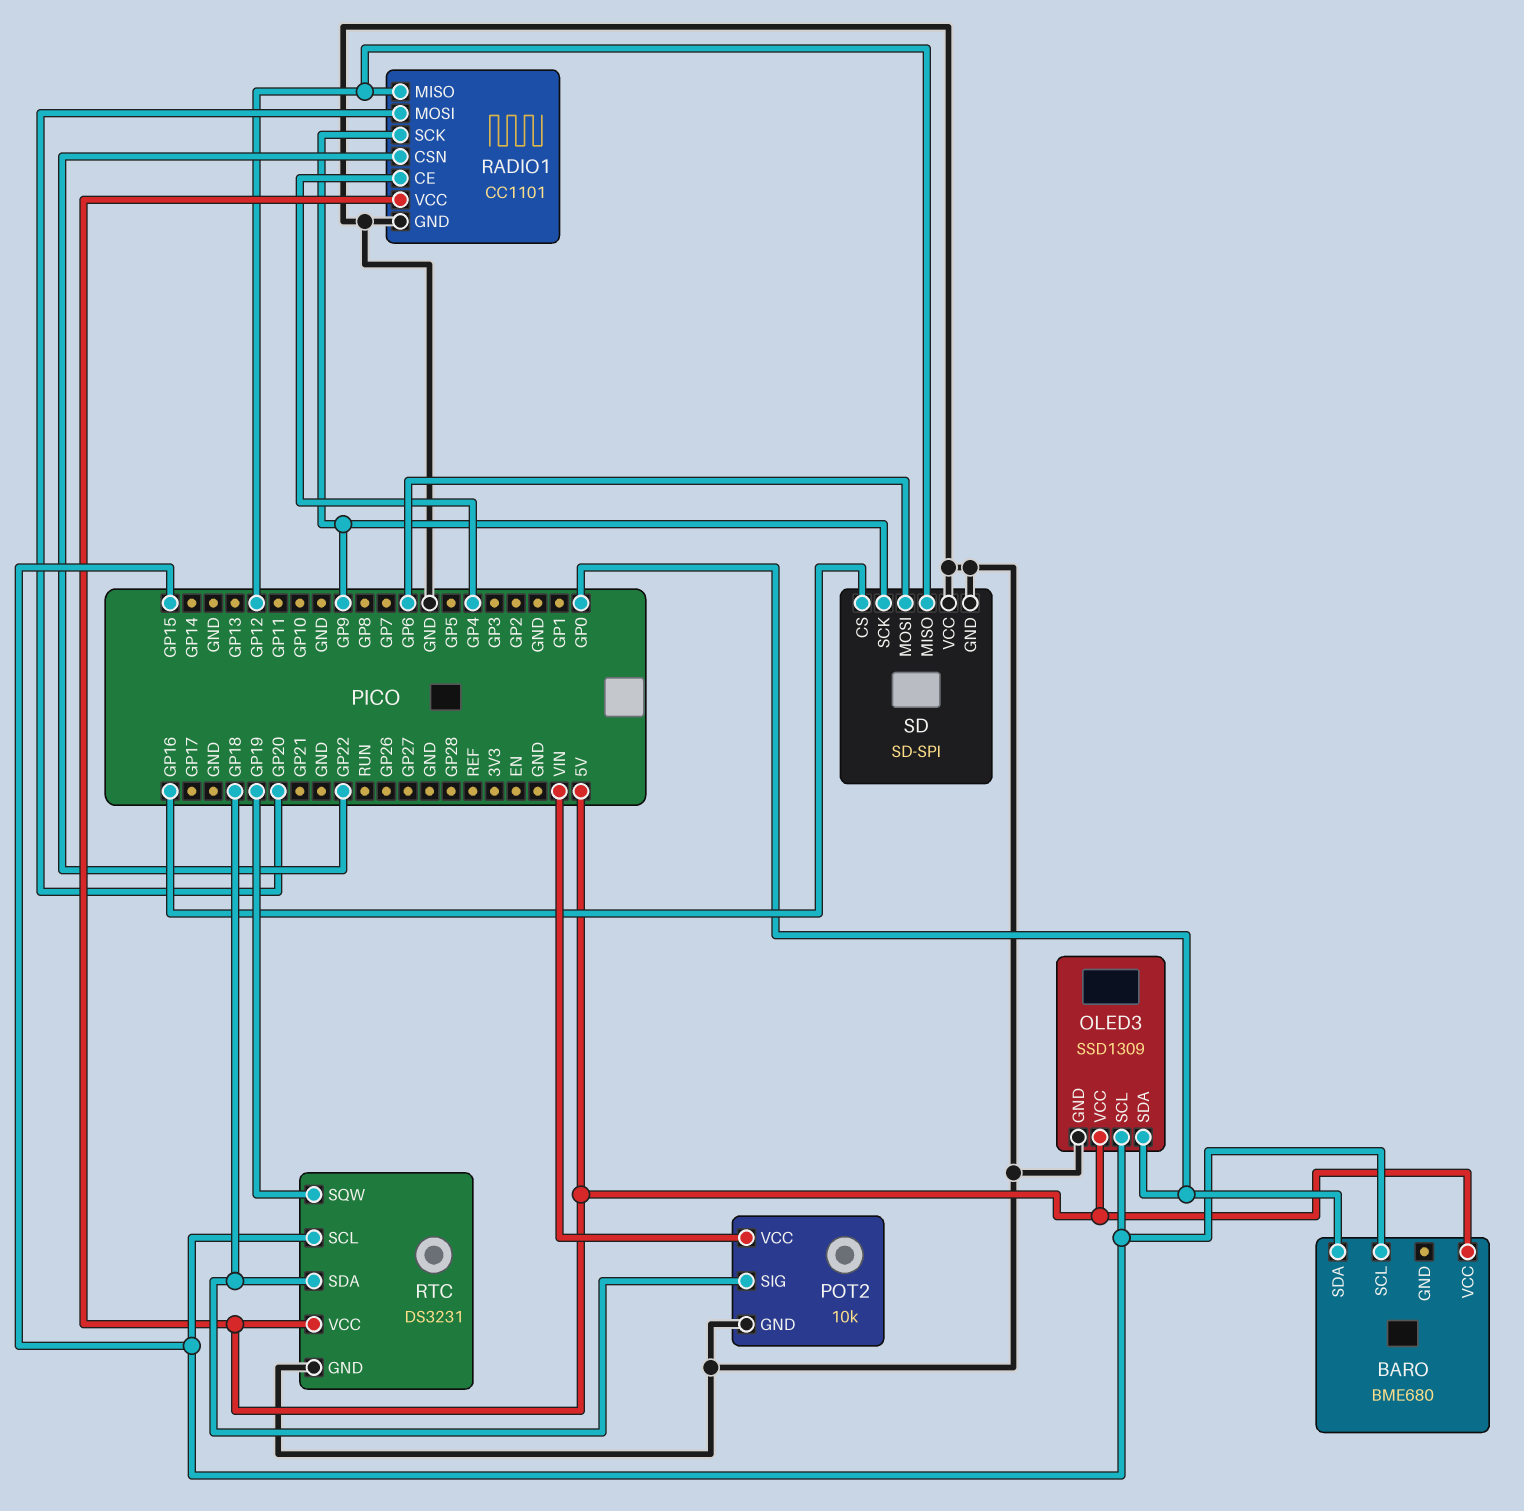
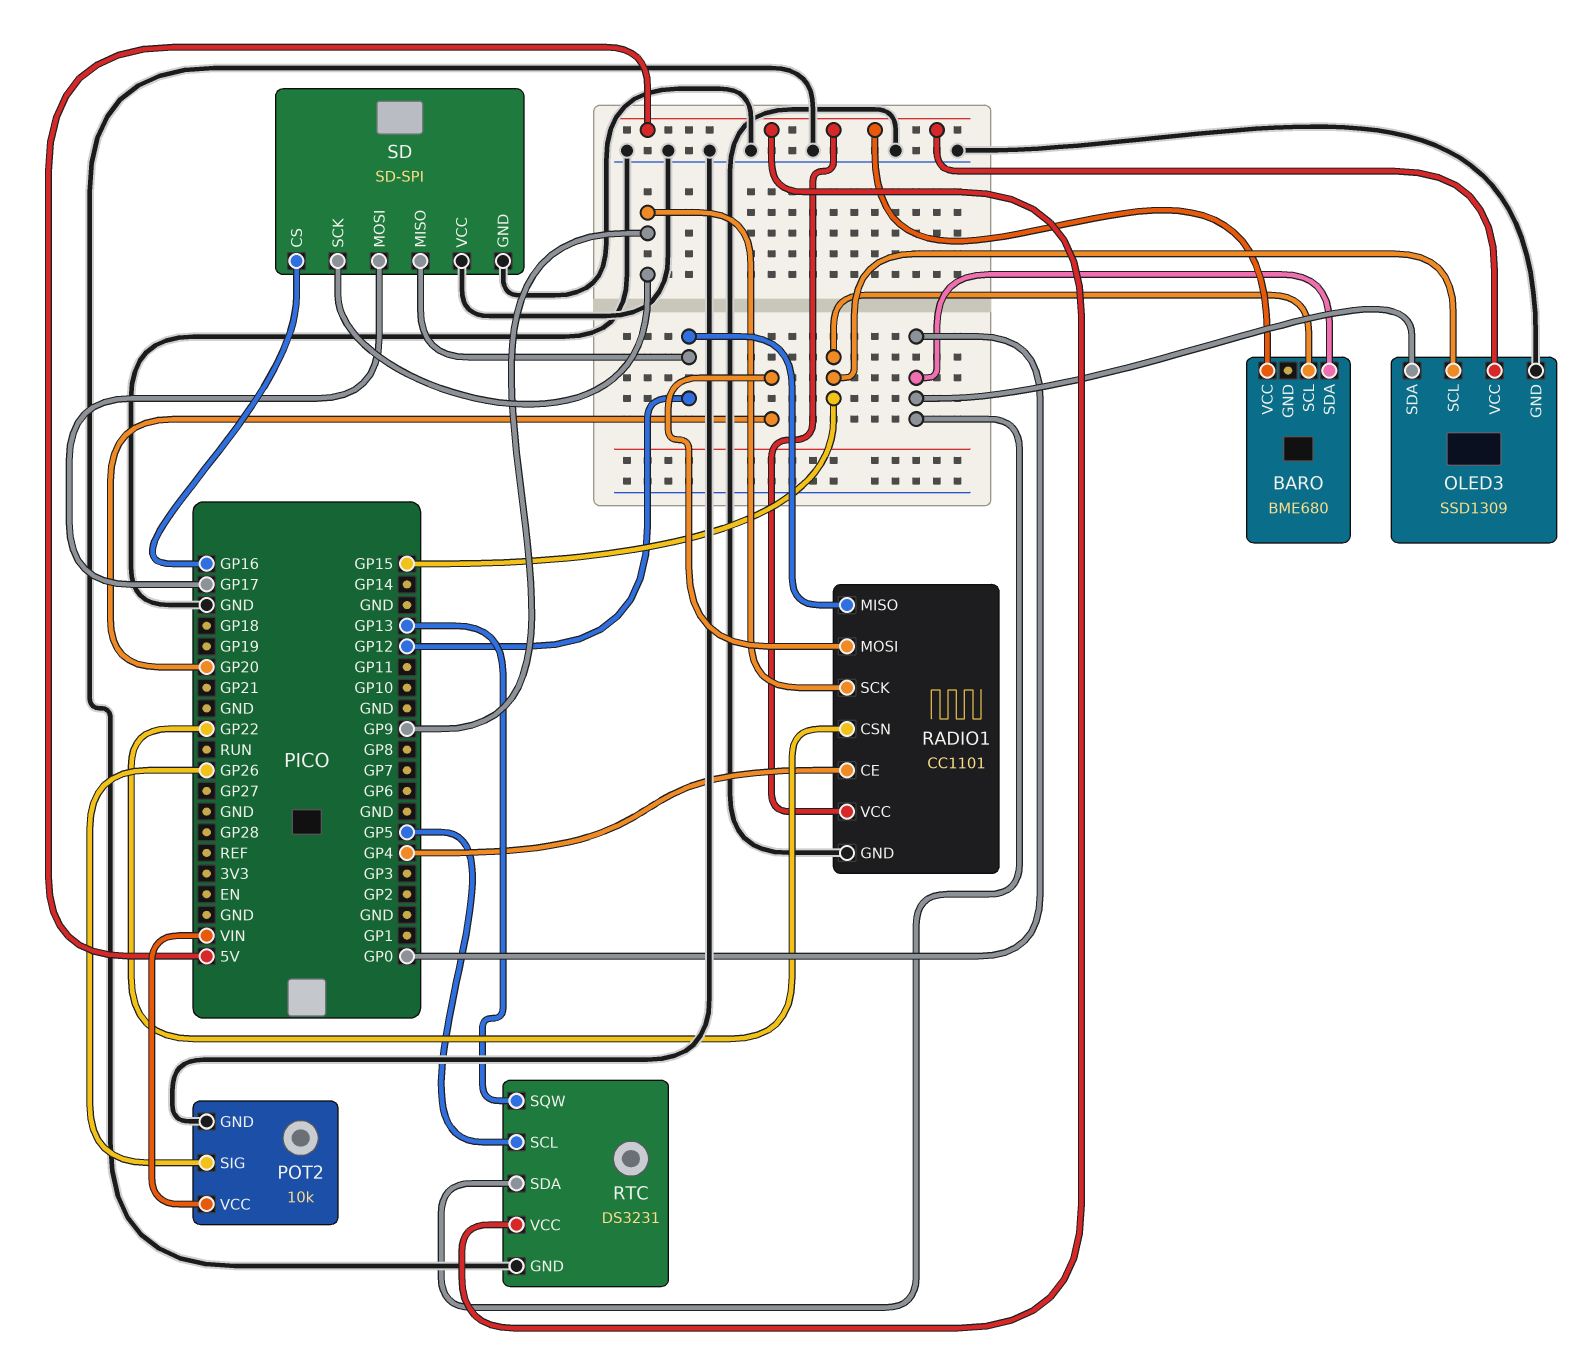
POT2 pin SIG: GP18 -> GP26
RTC pin SCL: GP15 -> GP5
RTC pin SDA: GP18 -> GP0
RTC pin SQW: GP19 -> GP13
SD pin MOSI: GP6 -> GP17

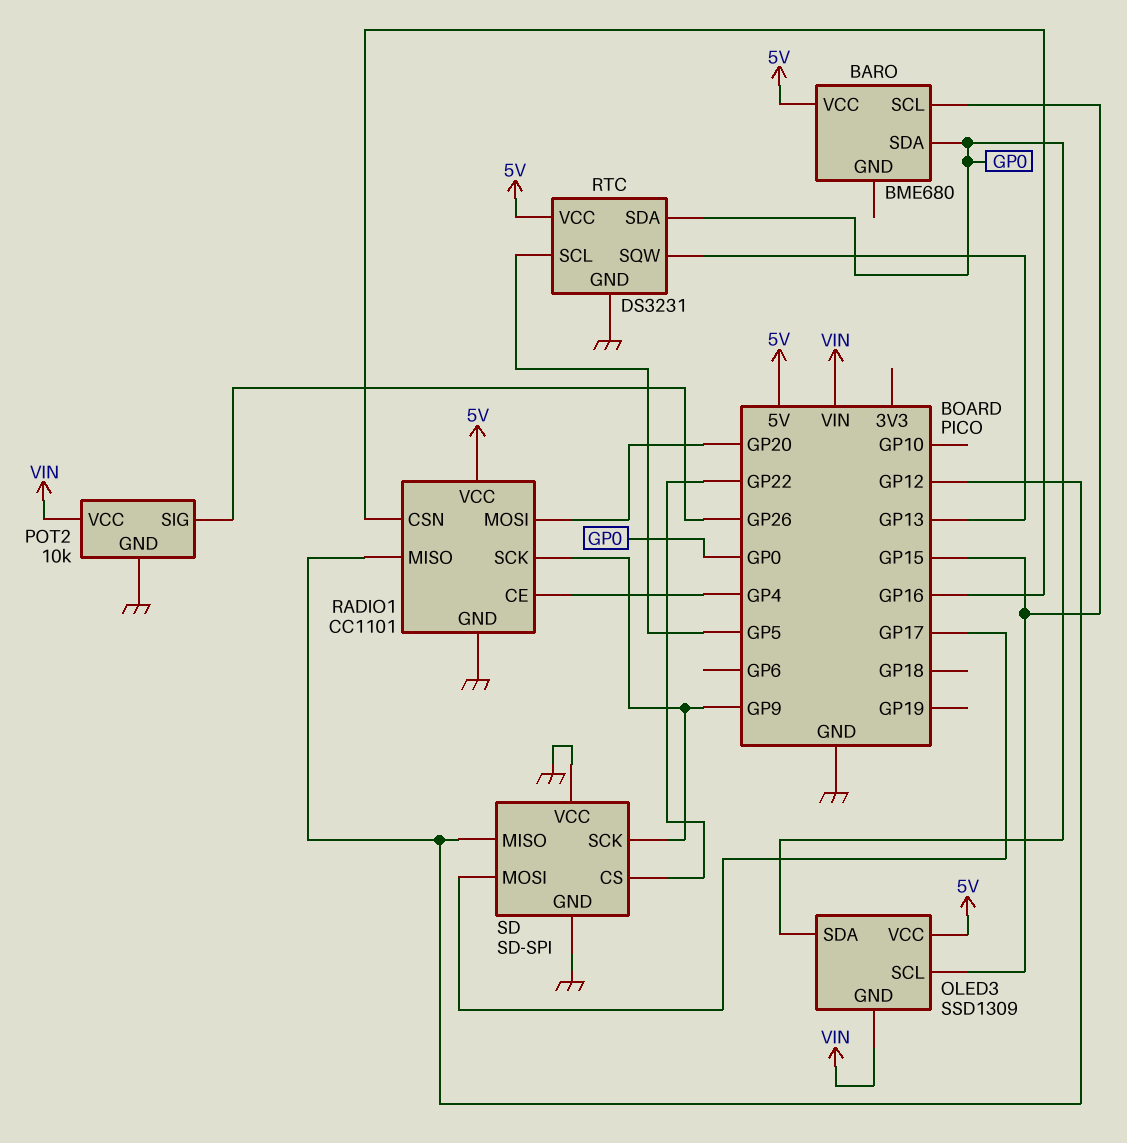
OLED3 pin GND: GND -> VIN
RADIO1 pin CSN: GP22 -> GP16
SD pin CS: GP16 -> GP22

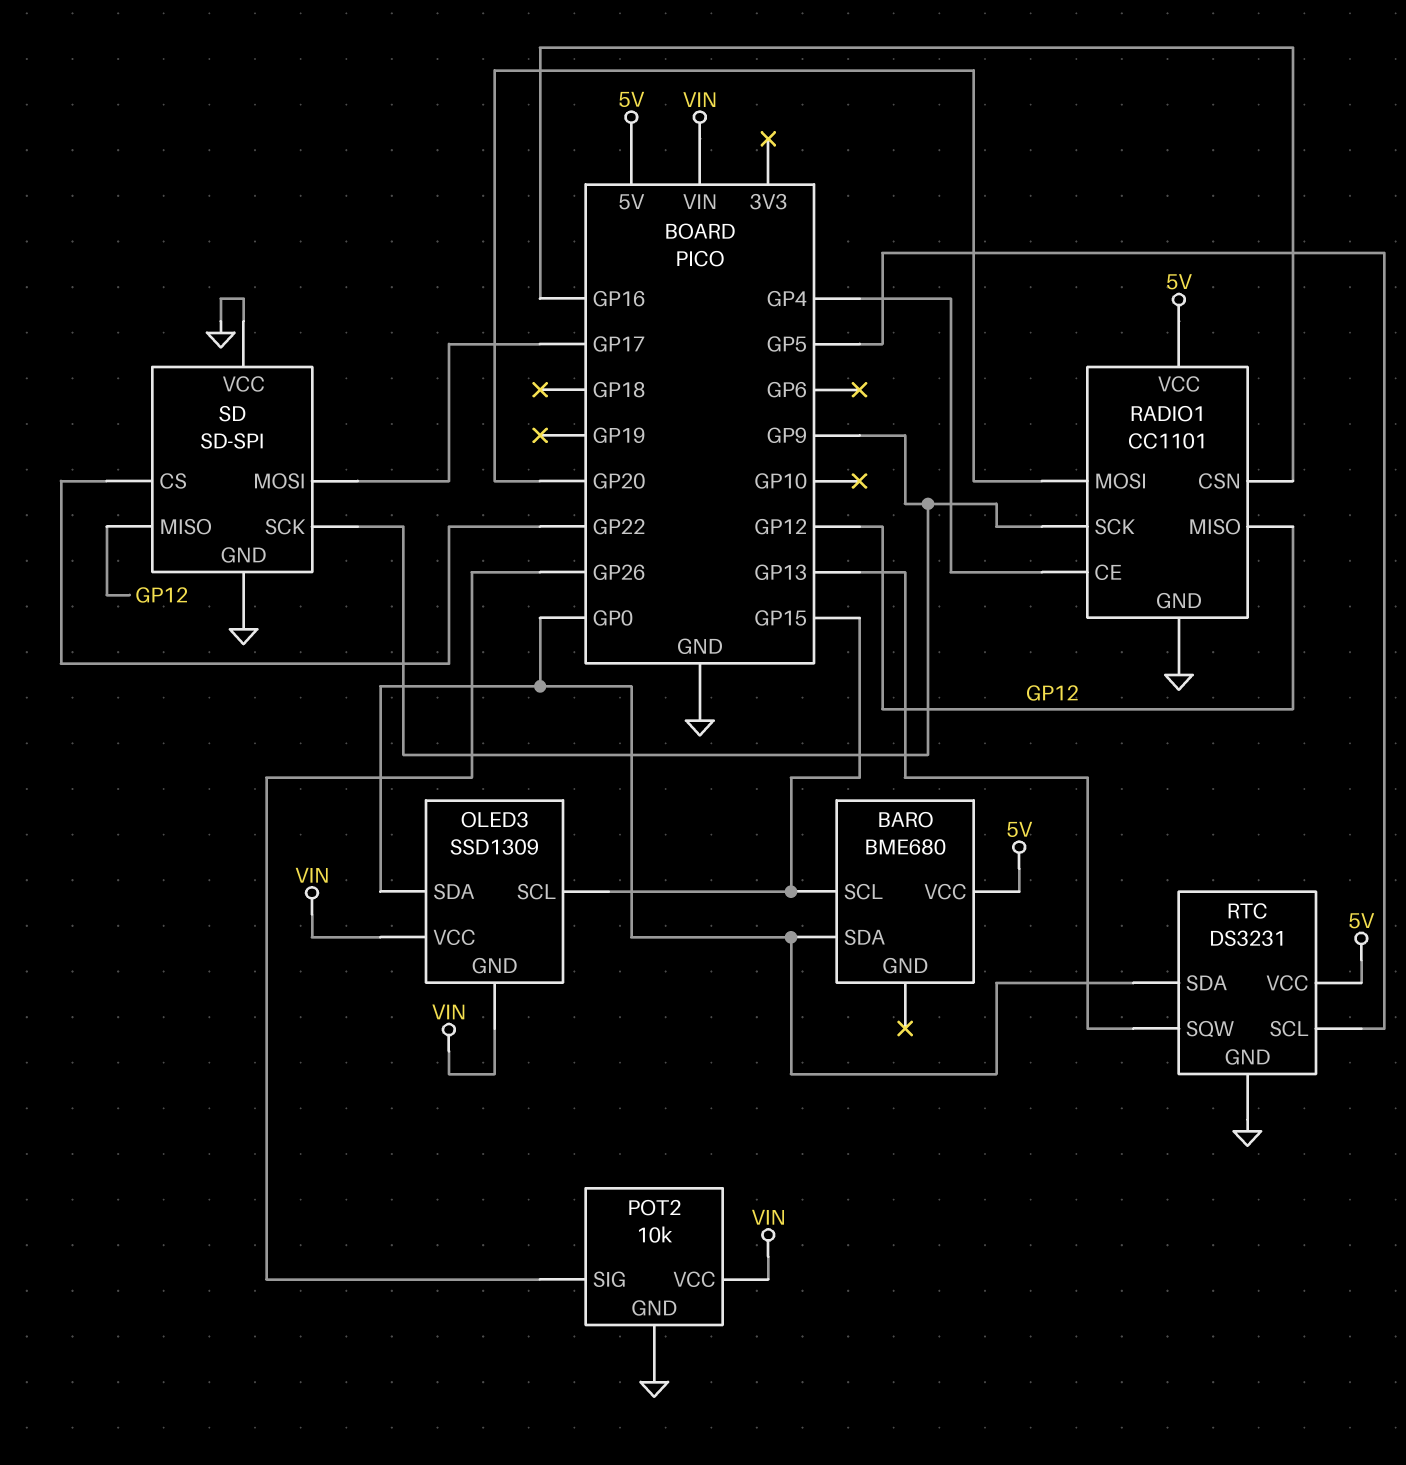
OLED3 pin VCC: 5V -> VIN

